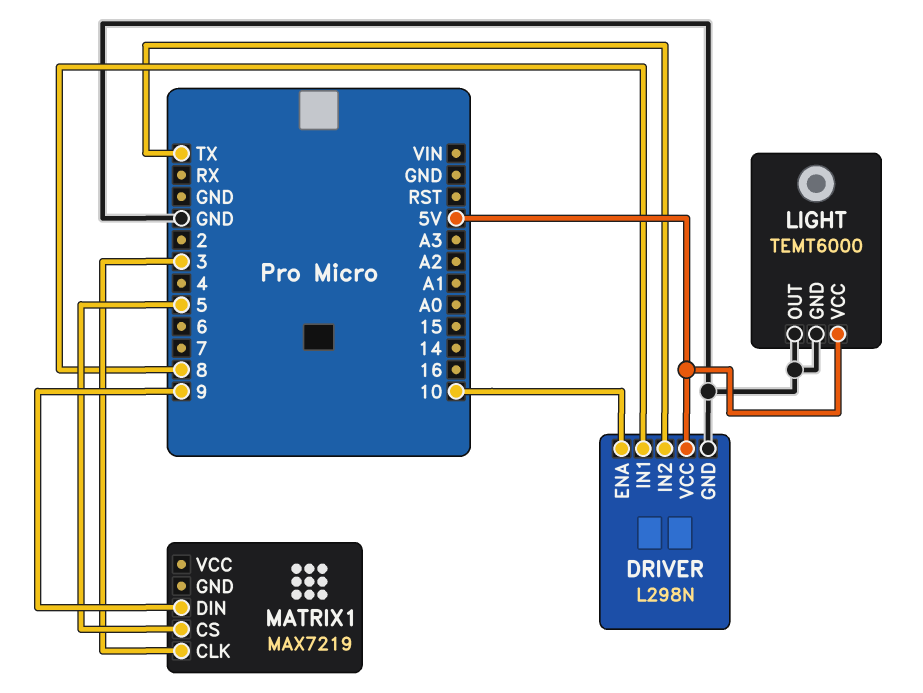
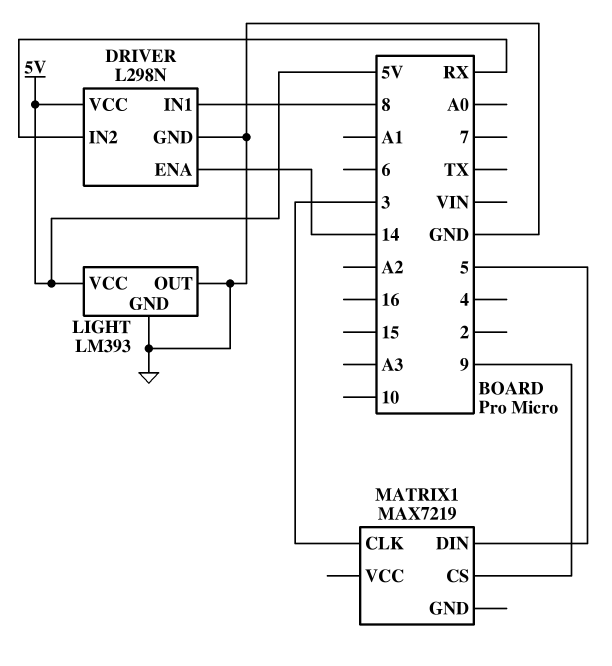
DRIVER pin ENA: 10 -> 14
DRIVER pin IN2: TX -> RX
LIGHT: TEMT6000 -> LM393
MATRIX1 pin CS: 5 -> 9
MATRIX1 pin DIN: 9 -> 5

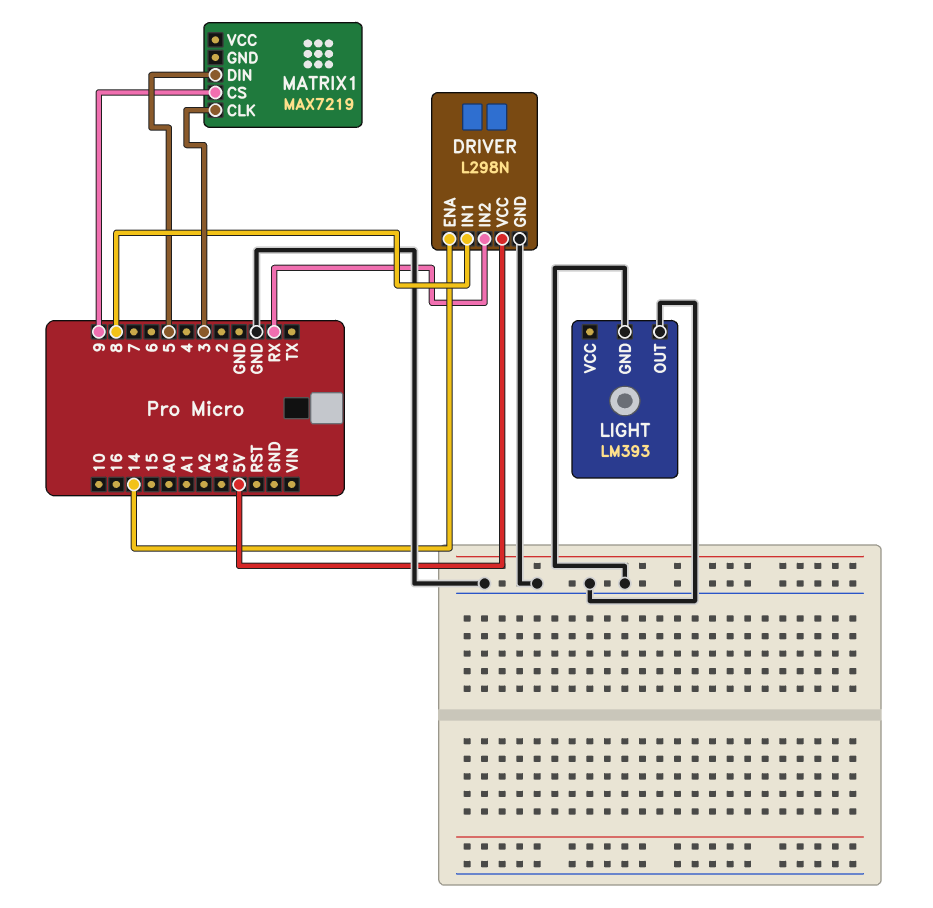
LIGHT pin VCC: 5V -> none

